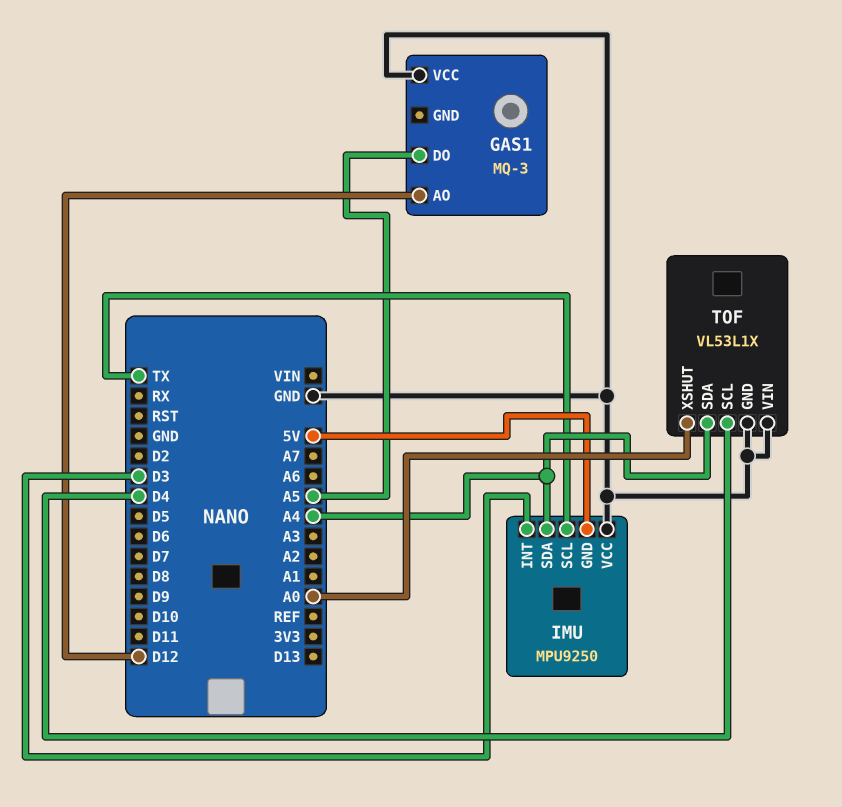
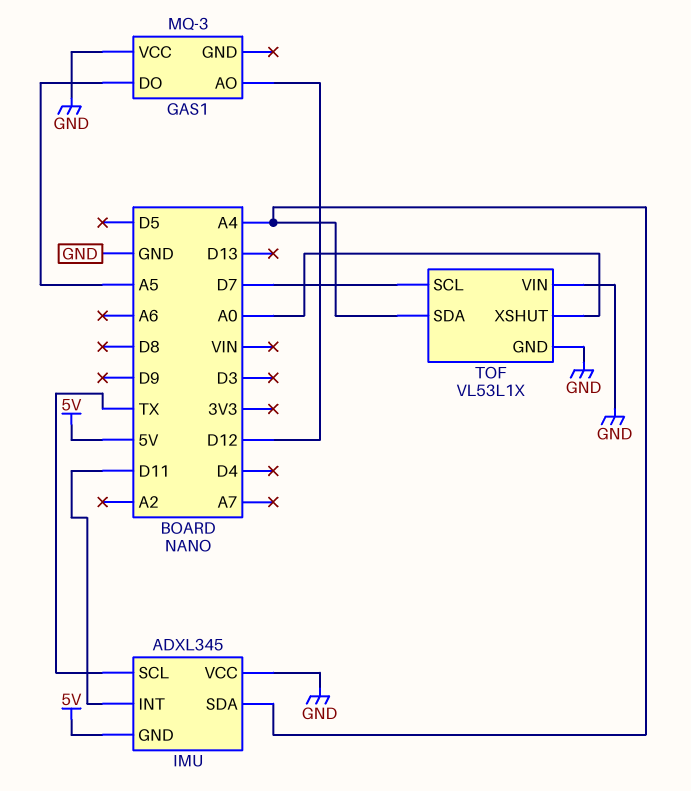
IMU: MPU9250 -> ADXL345
IMU pin INT: D3 -> D11
TOF pin SCL: D4 -> D7

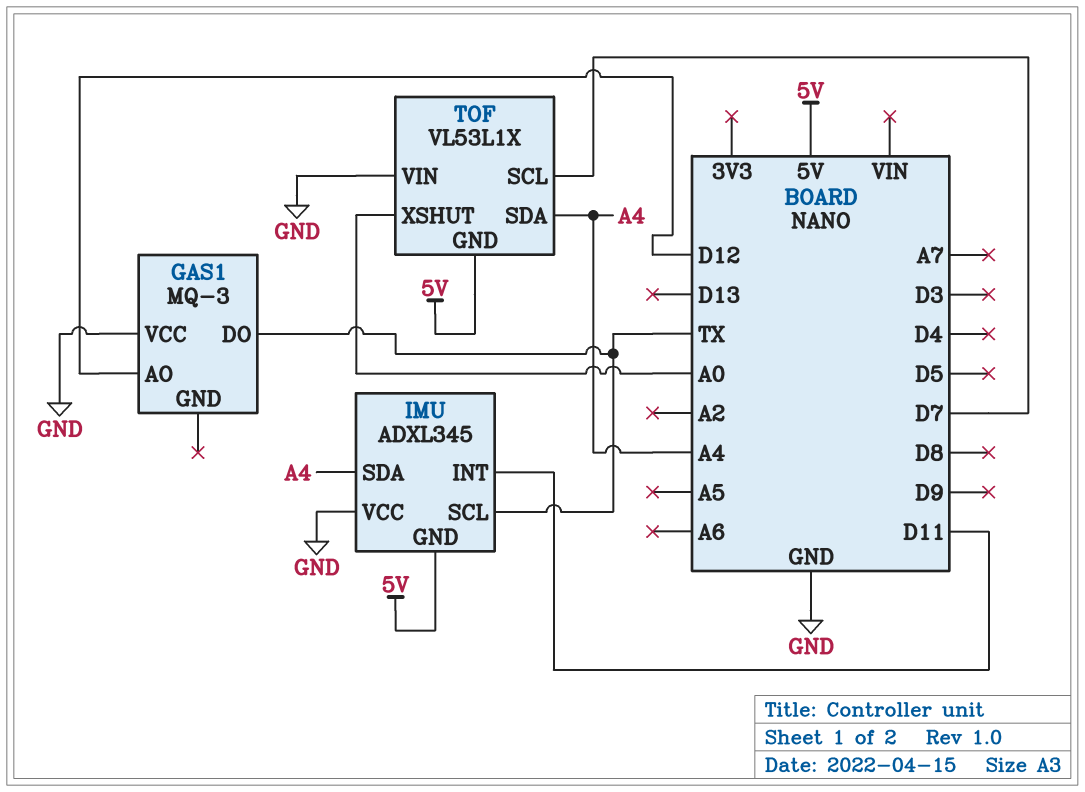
GAS1 pin DO: A5 -> TX
TOF pin GND: GND -> 5V

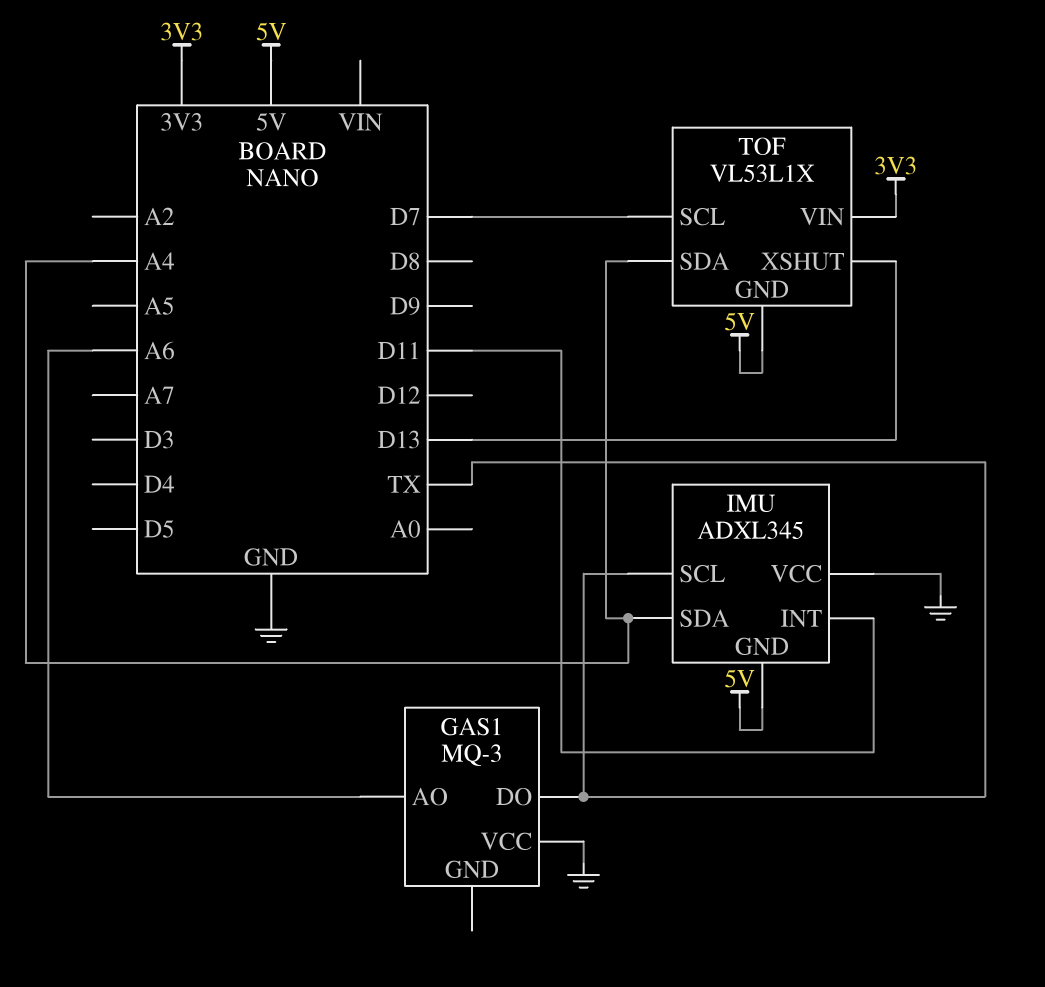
GAS1 pin AO: D12 -> A6
TOF pin VIN: GND -> 3V3
TOF pin XSHUT: A0 -> D13

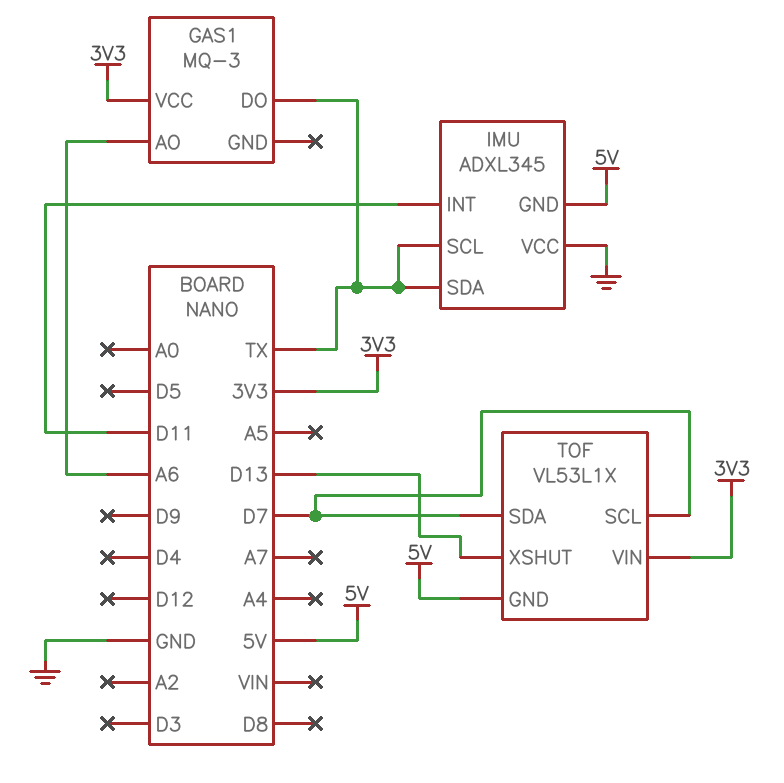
GAS1 pin VCC: GND -> 3V3
IMU pin SDA: A4 -> TX
TOF pin SDA: A4 -> D7

